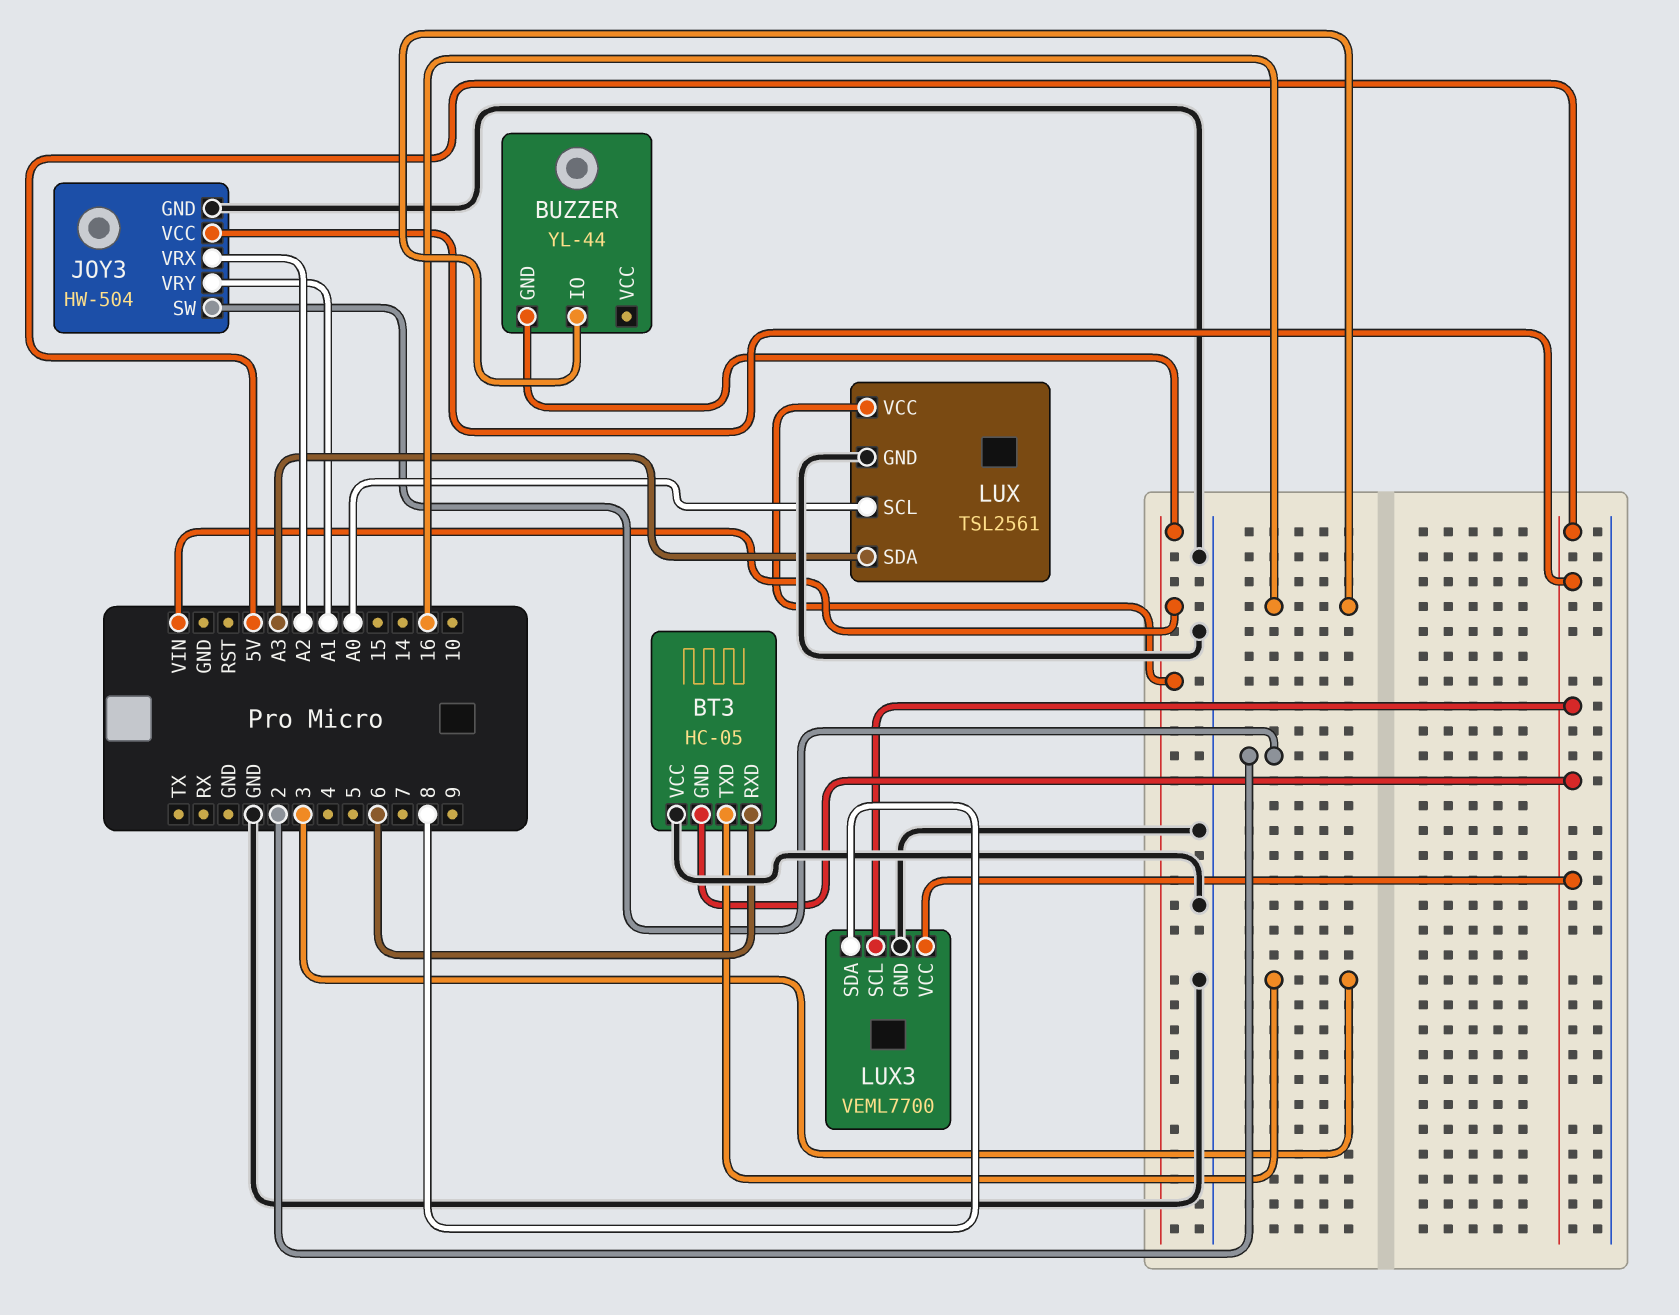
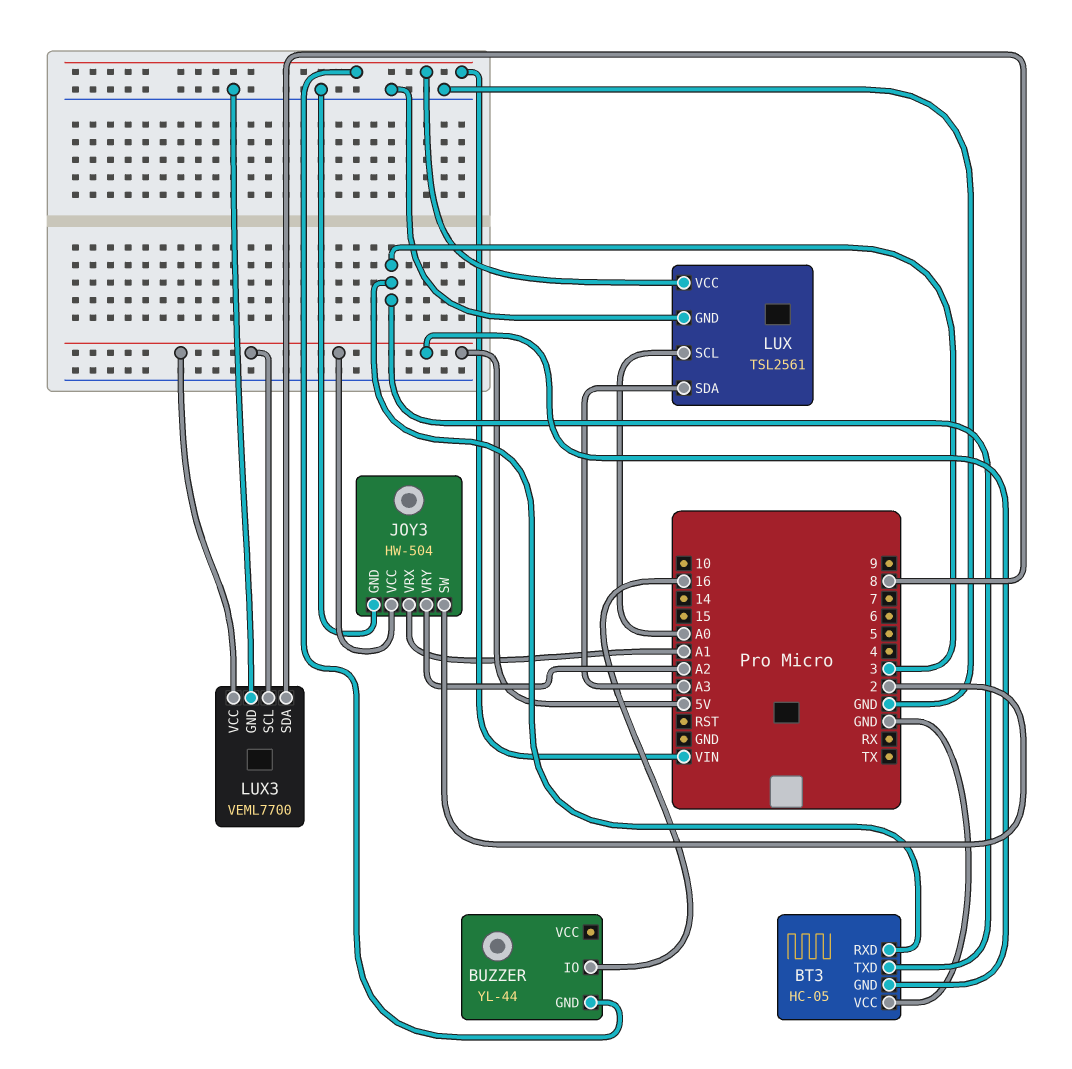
BT3 pin RXD: 6 -> 3
JOY3 pin VRX: A2 -> A1
JOY3 pin VRY: A1 -> A2

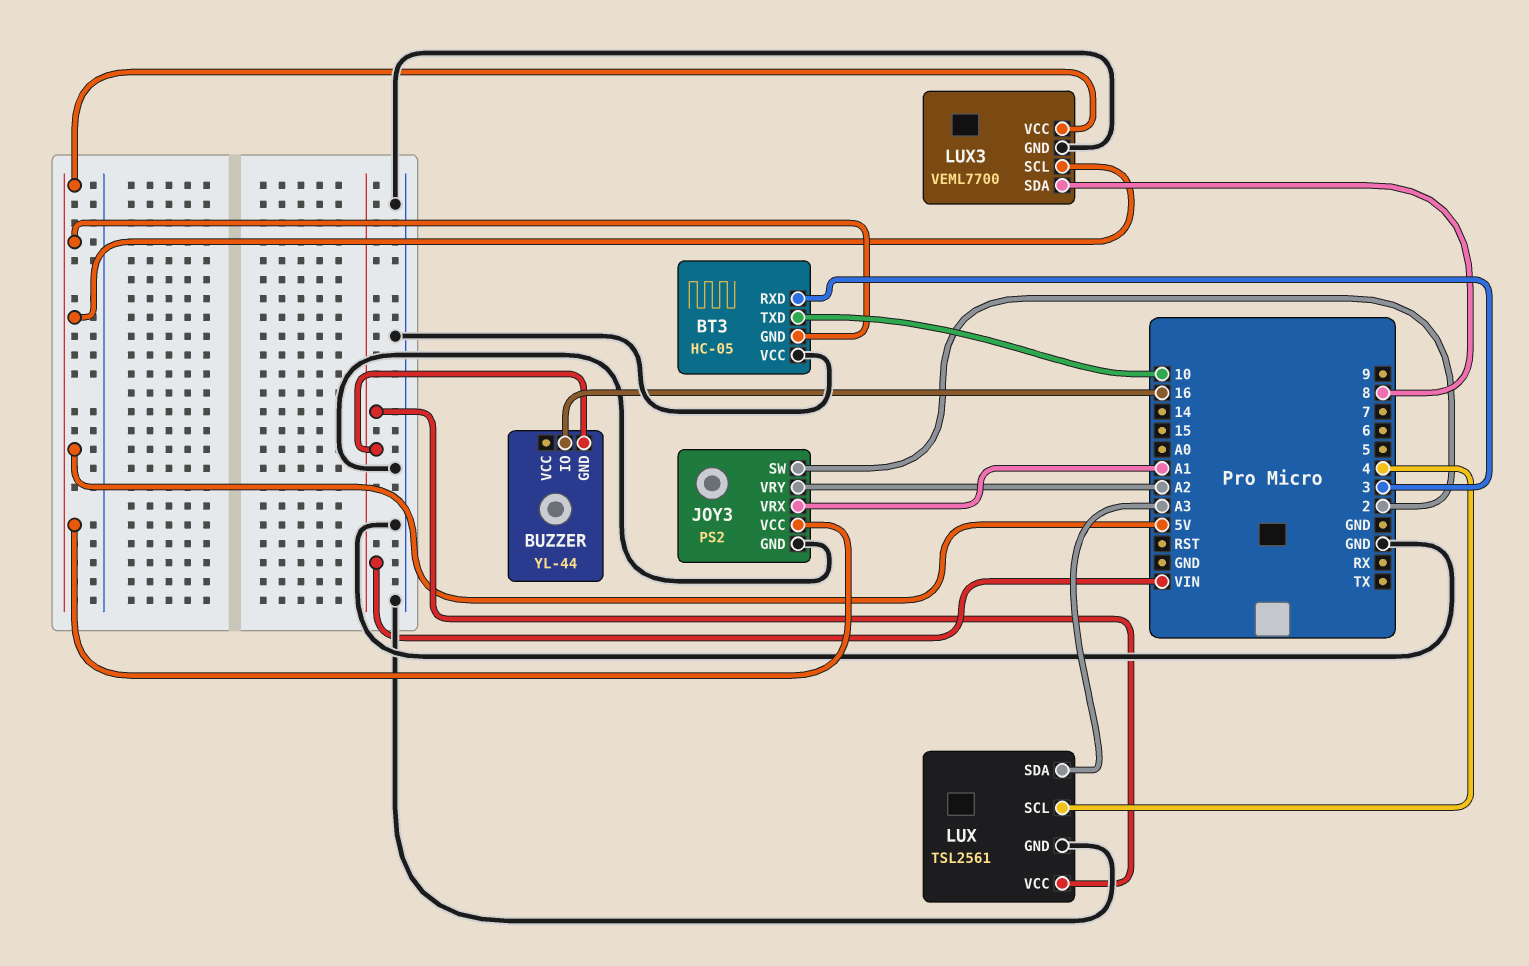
BT3 pin TXD: 3 -> 10
JOY3: HW-504 -> PS2
LUX pin SCL: A0 -> 4

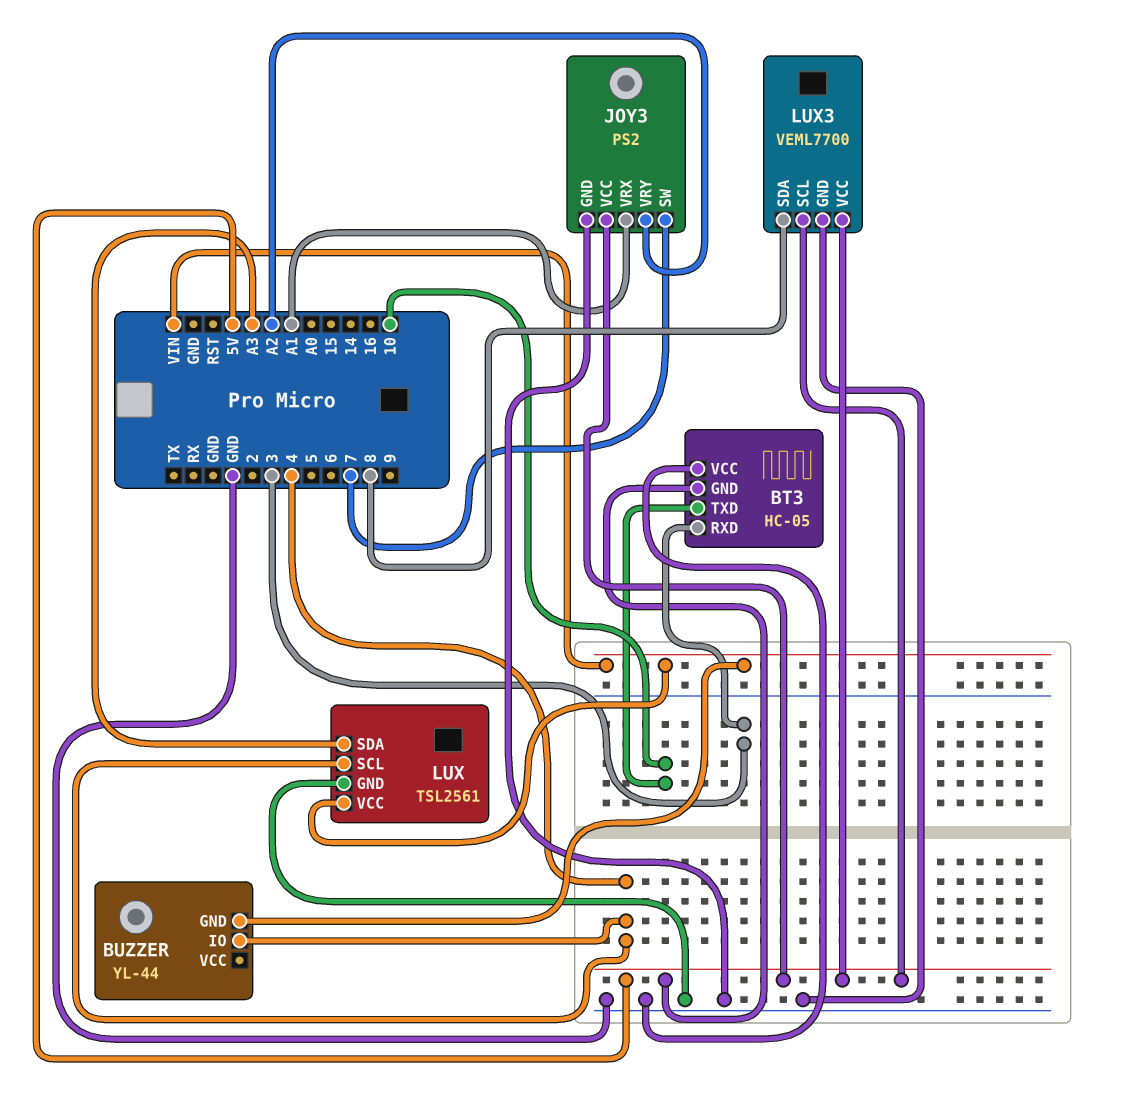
BUZZER pin IO: 16 -> 4
JOY3 pin SW: 2 -> 7

